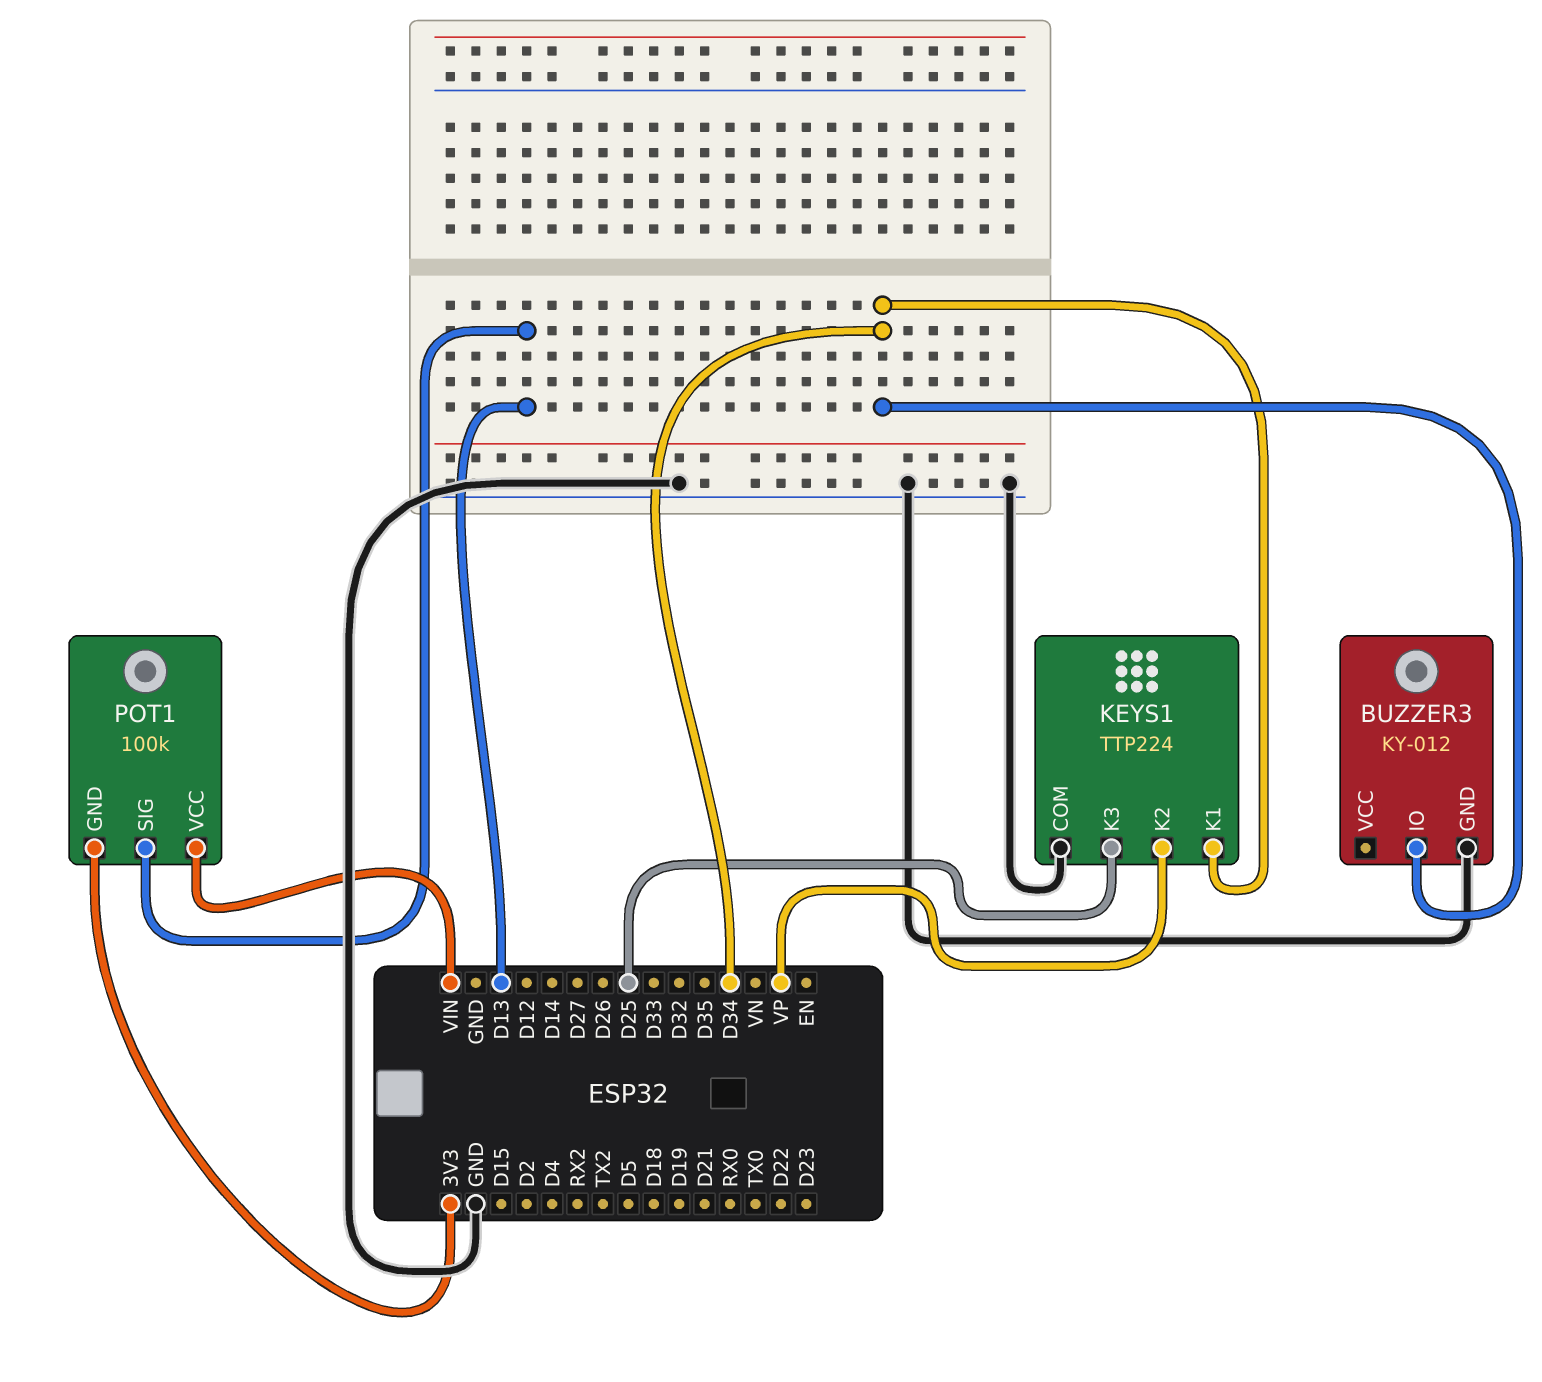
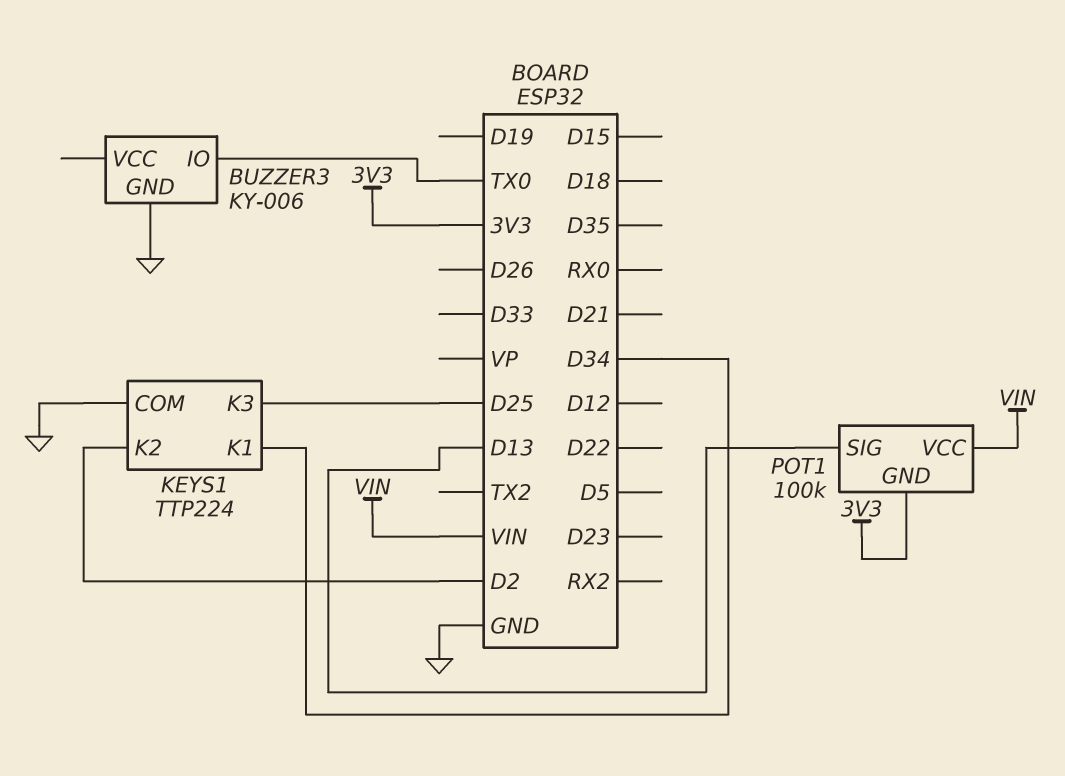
BUZZER3: KY-012 -> KY-006
BUZZER3 pin IO: D34 -> TX0
KEYS1 pin K2: VP -> D2

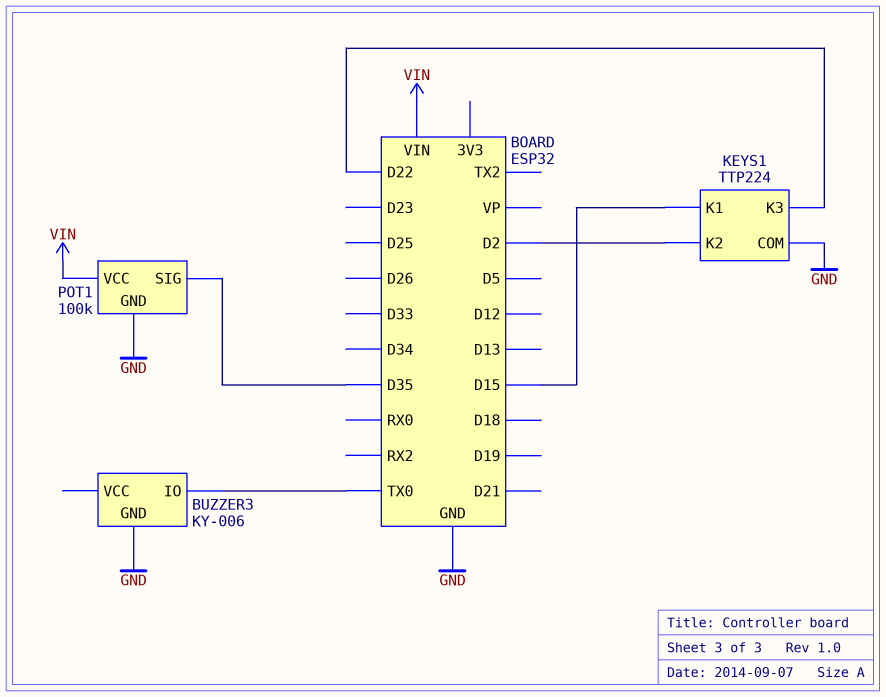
KEYS1 pin K1: D34 -> D15
KEYS1 pin K3: D25 -> D22
POT1 pin GND: 3V3 -> GND
POT1 pin SIG: D13 -> D35

